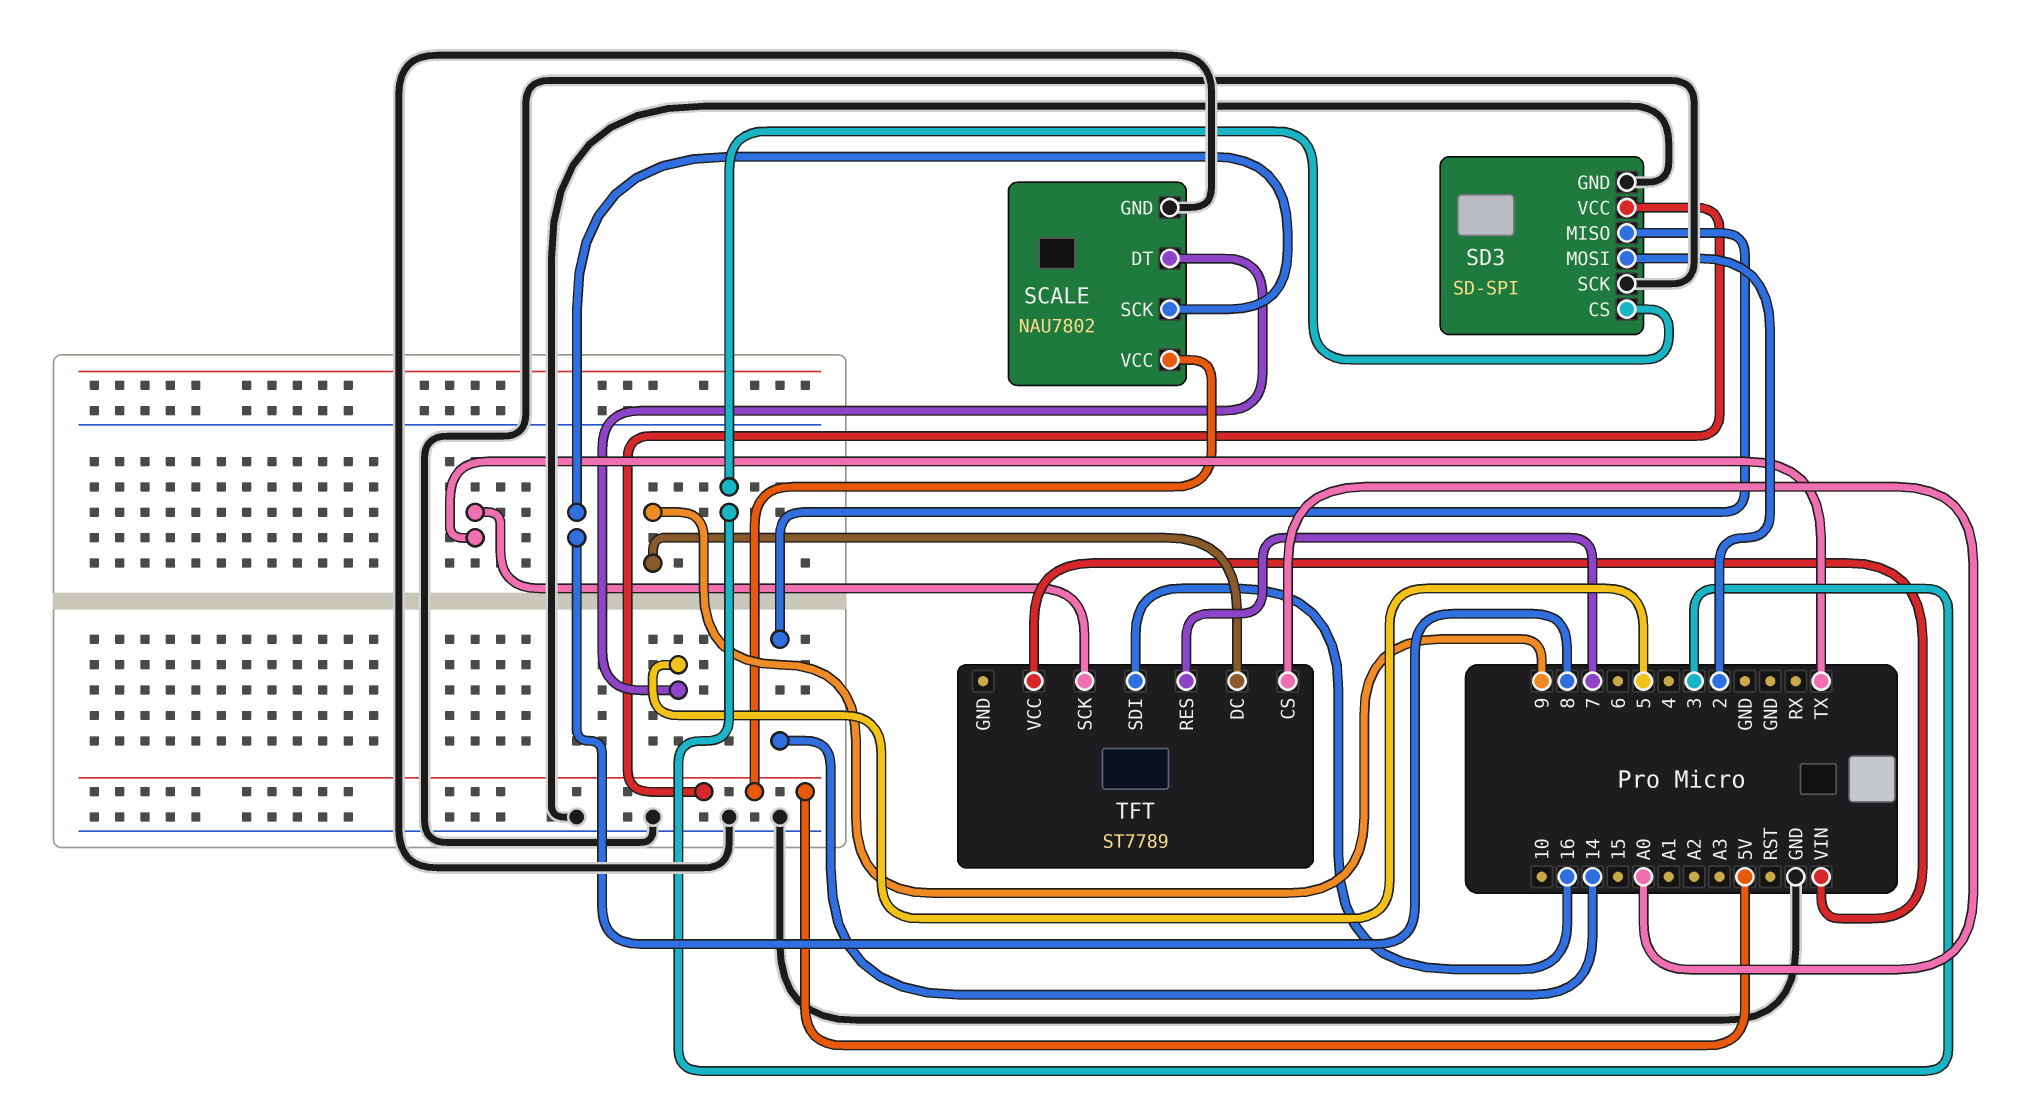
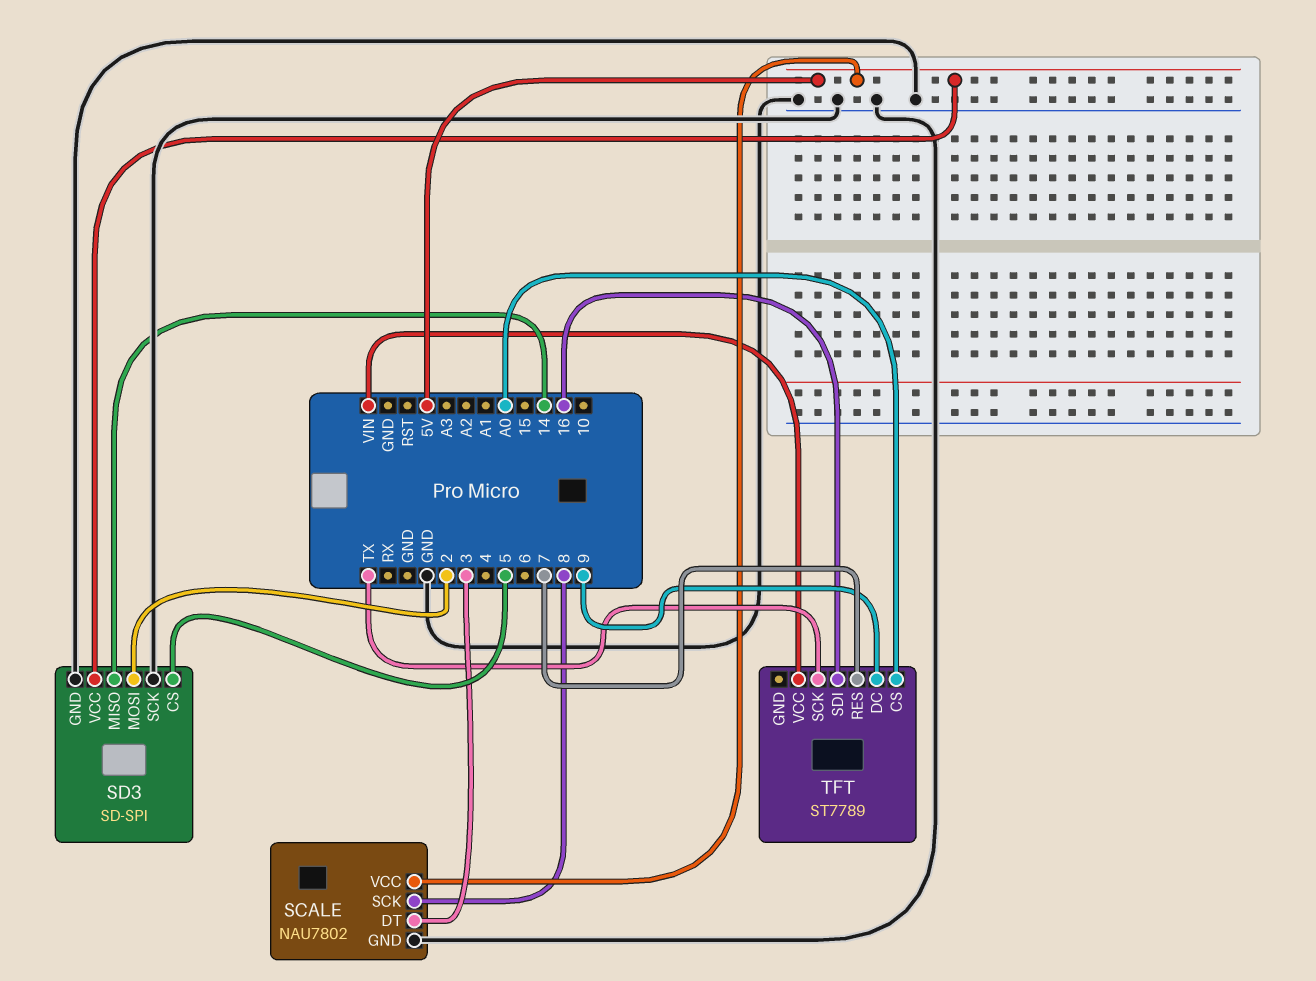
SCALE pin DT: 5 -> 3
SD3 pin CS: 3 -> 5

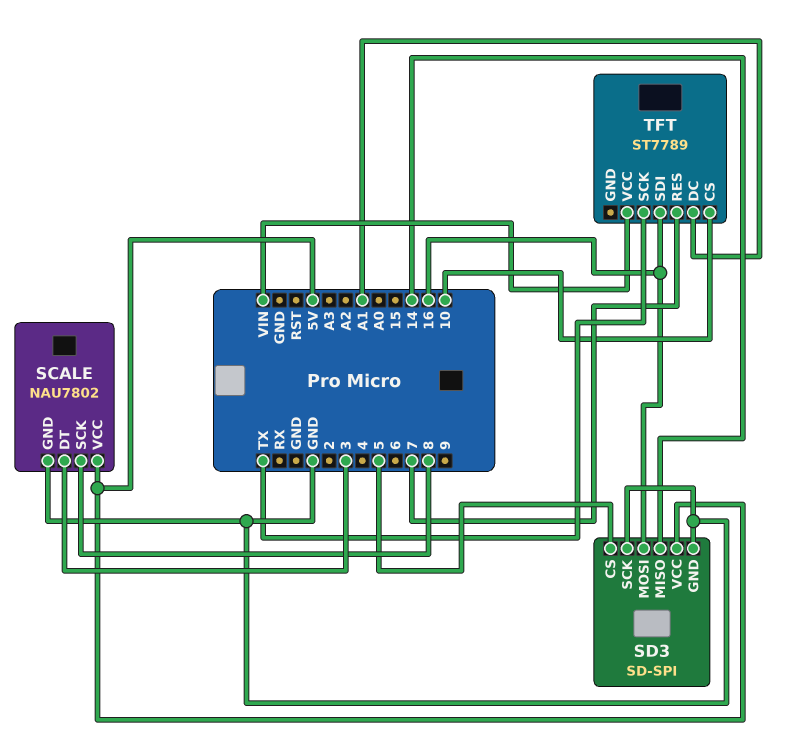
SD3 pin MOSI: 2 -> 16
TFT pin CS: A0 -> 10
TFT pin DC: 9 -> A1

